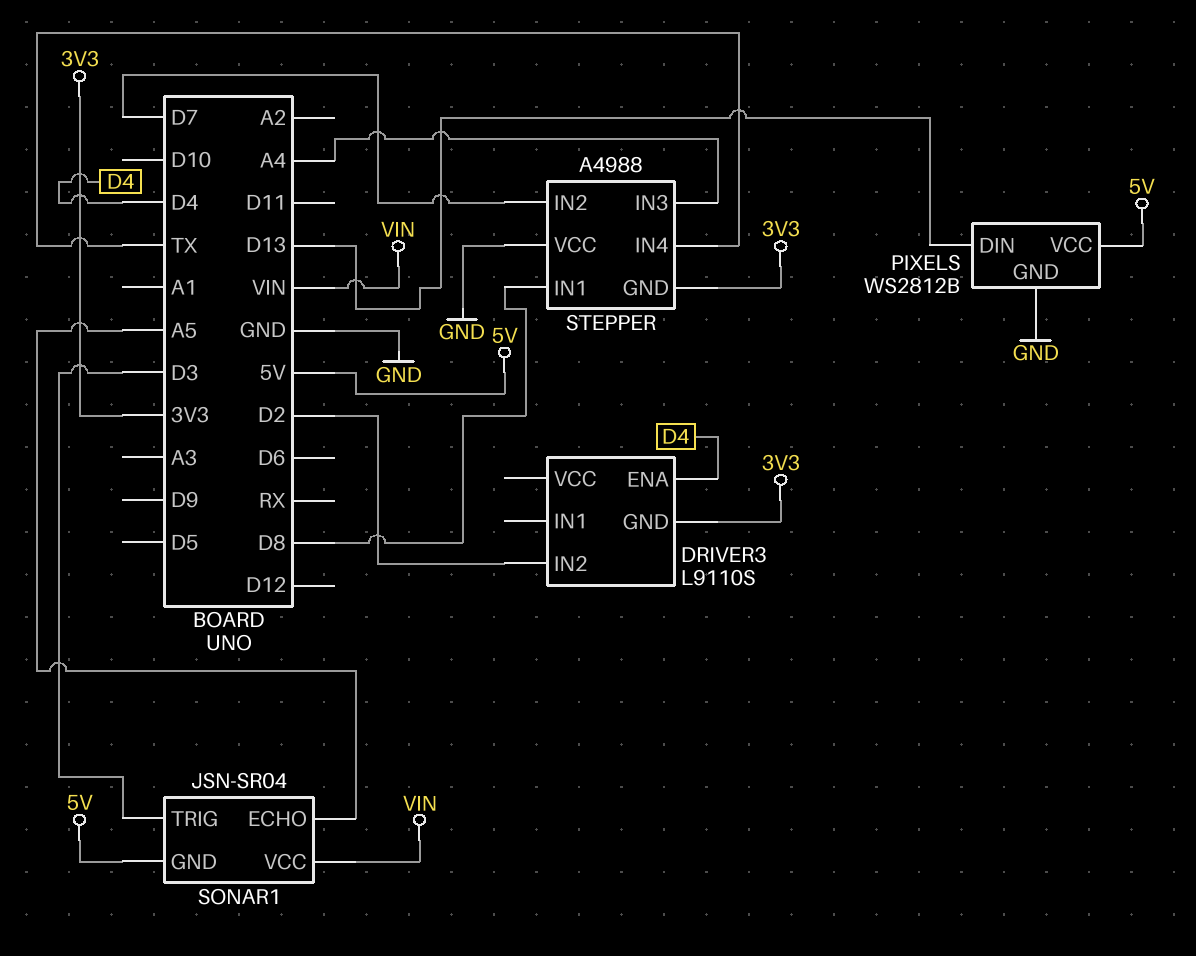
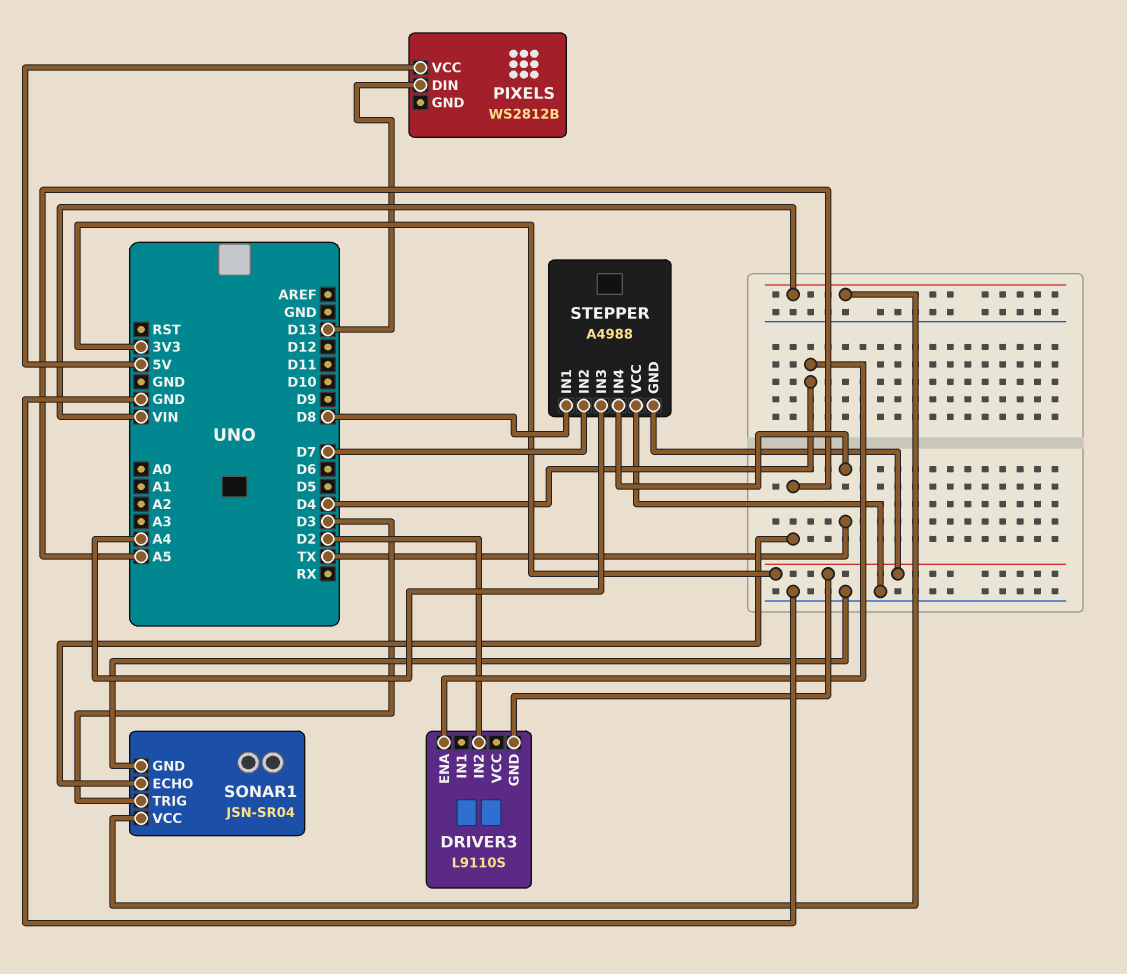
PIXELS pin GND: GND -> none
SONAR1 pin GND: 5V -> GND

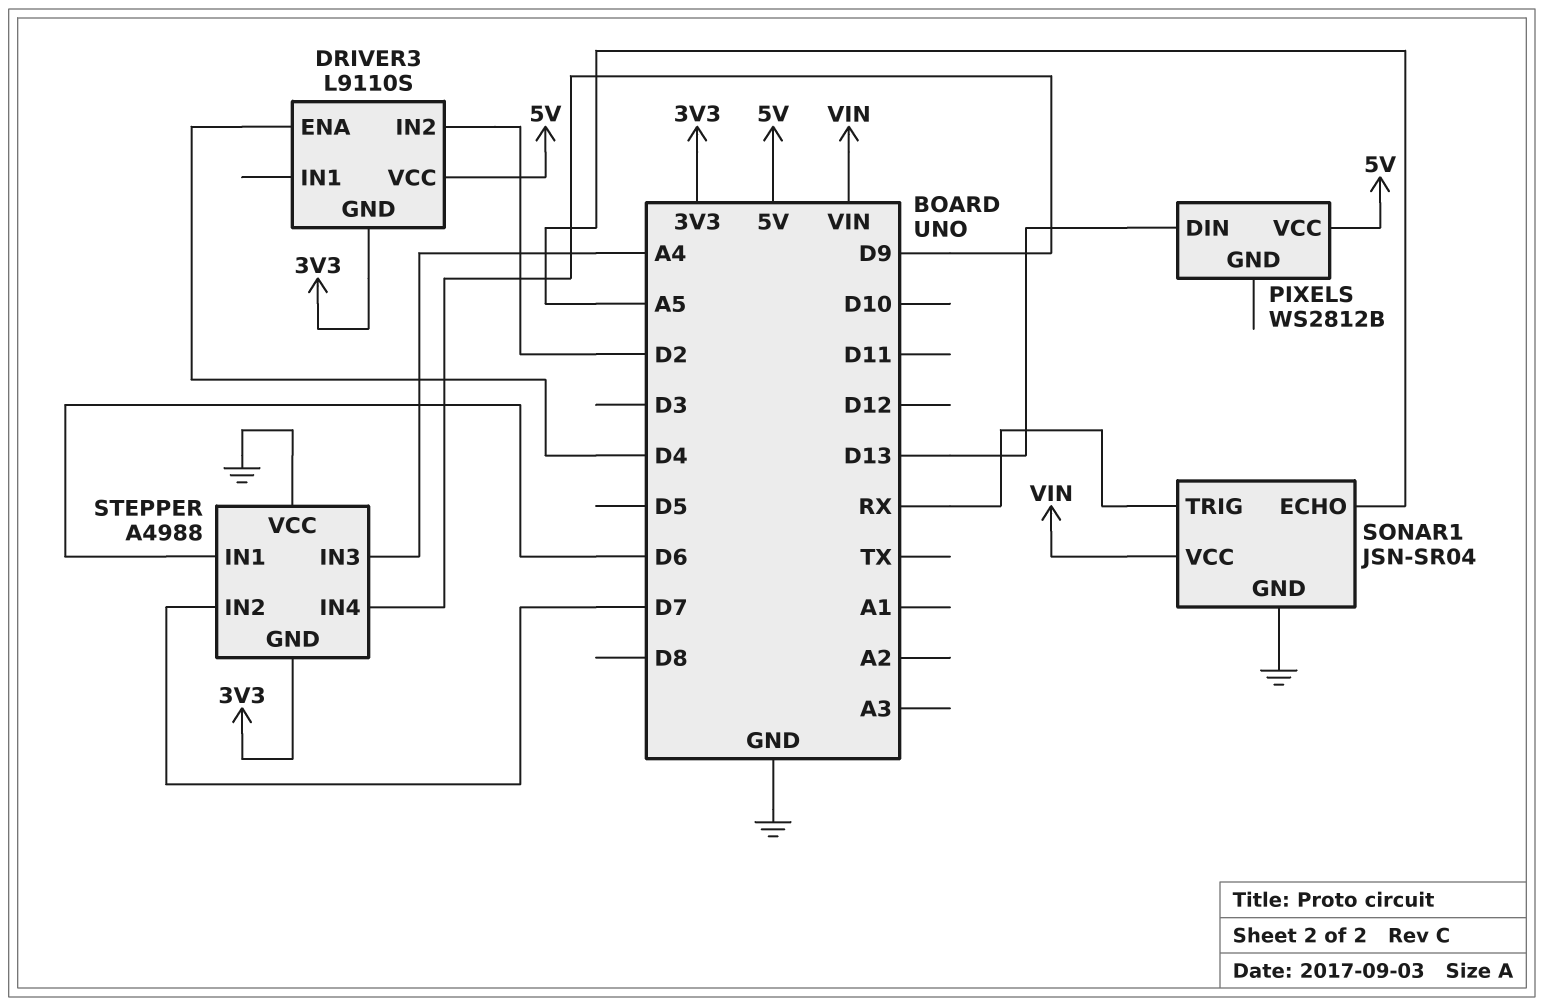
DRIVER3 pin VCC: none -> 5V
SONAR1 pin TRIG: D3 -> RX
STEPPER pin IN1: D8 -> D6
STEPPER pin IN4: TX -> D9

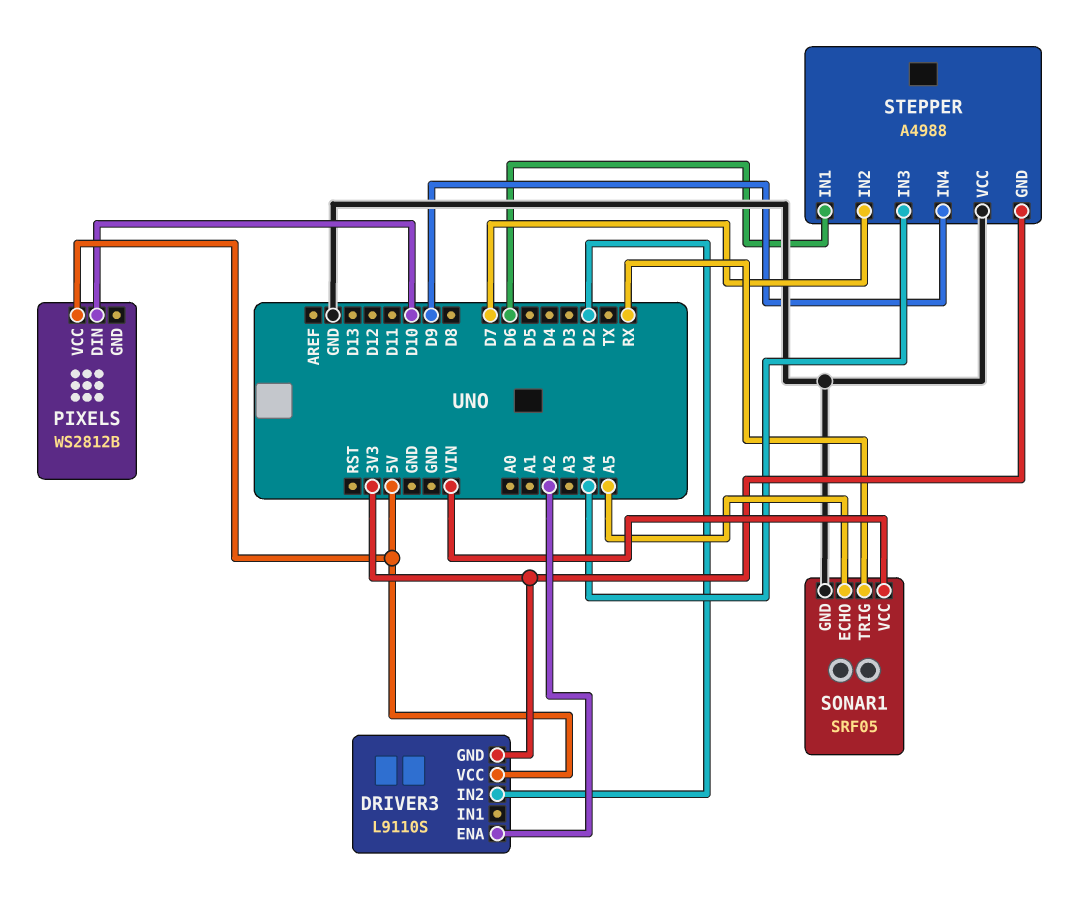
DRIVER3 pin ENA: D4 -> A2
PIXELS pin DIN: D13 -> D10
SONAR1: JSN-SR04 -> SRF05

